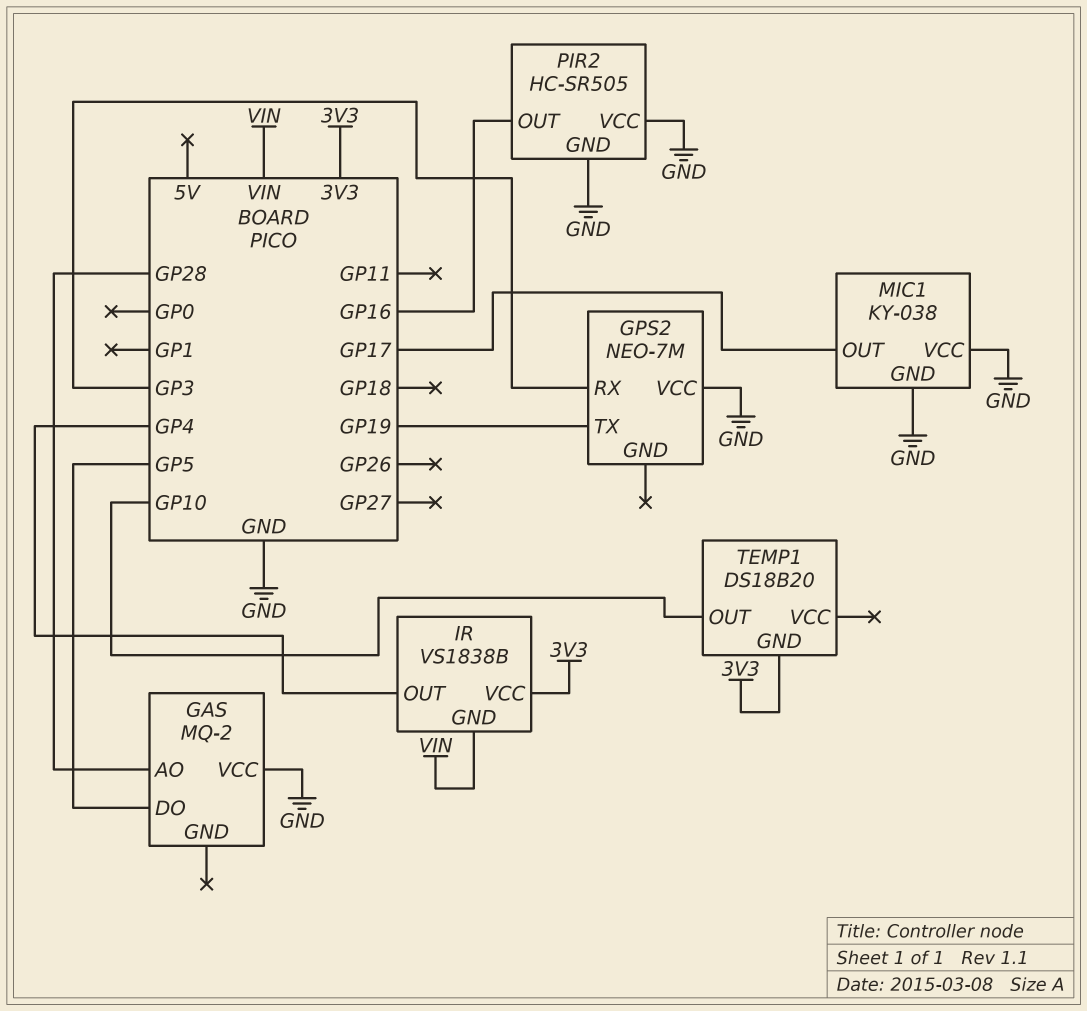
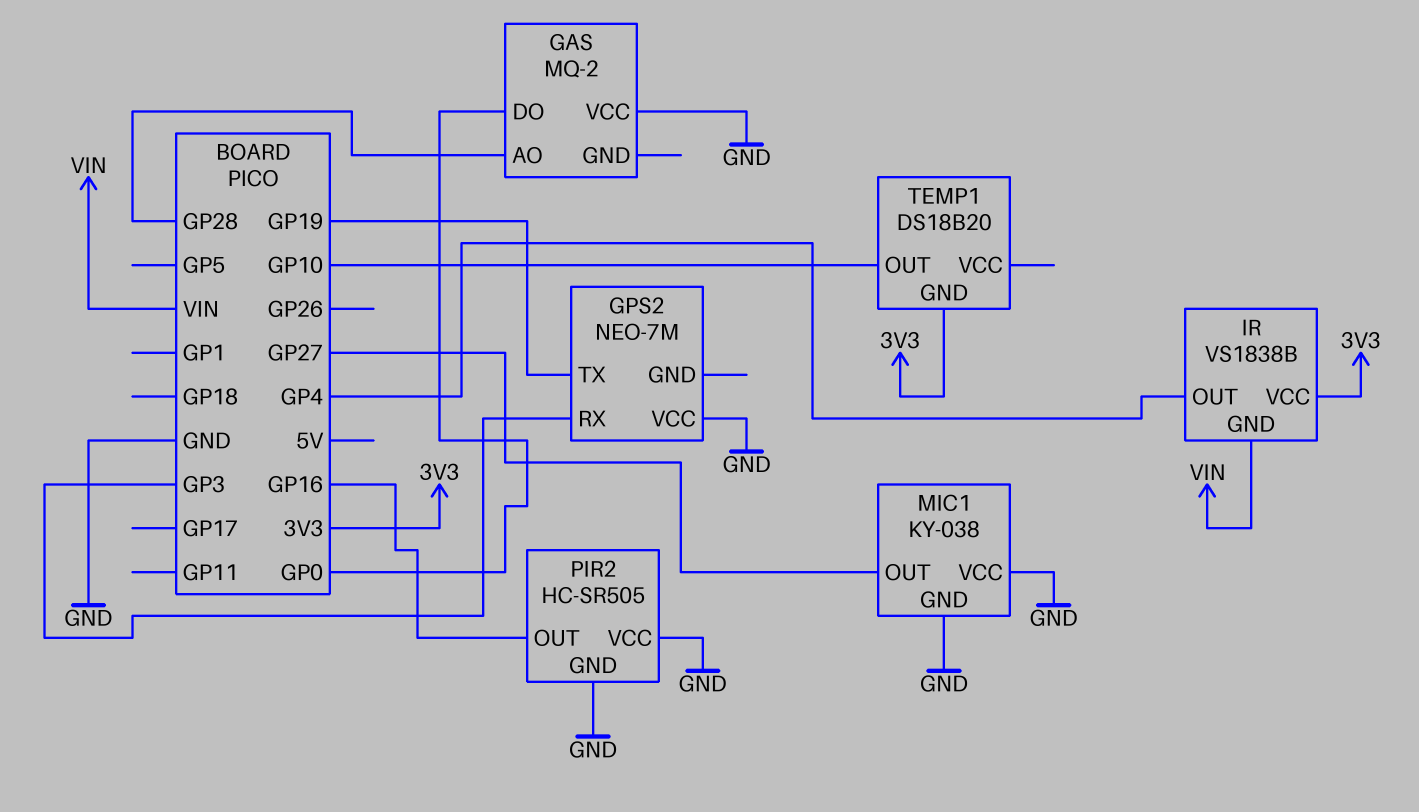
GAS pin DO: GP5 -> GP0
MIC1 pin OUT: GP17 -> GP27

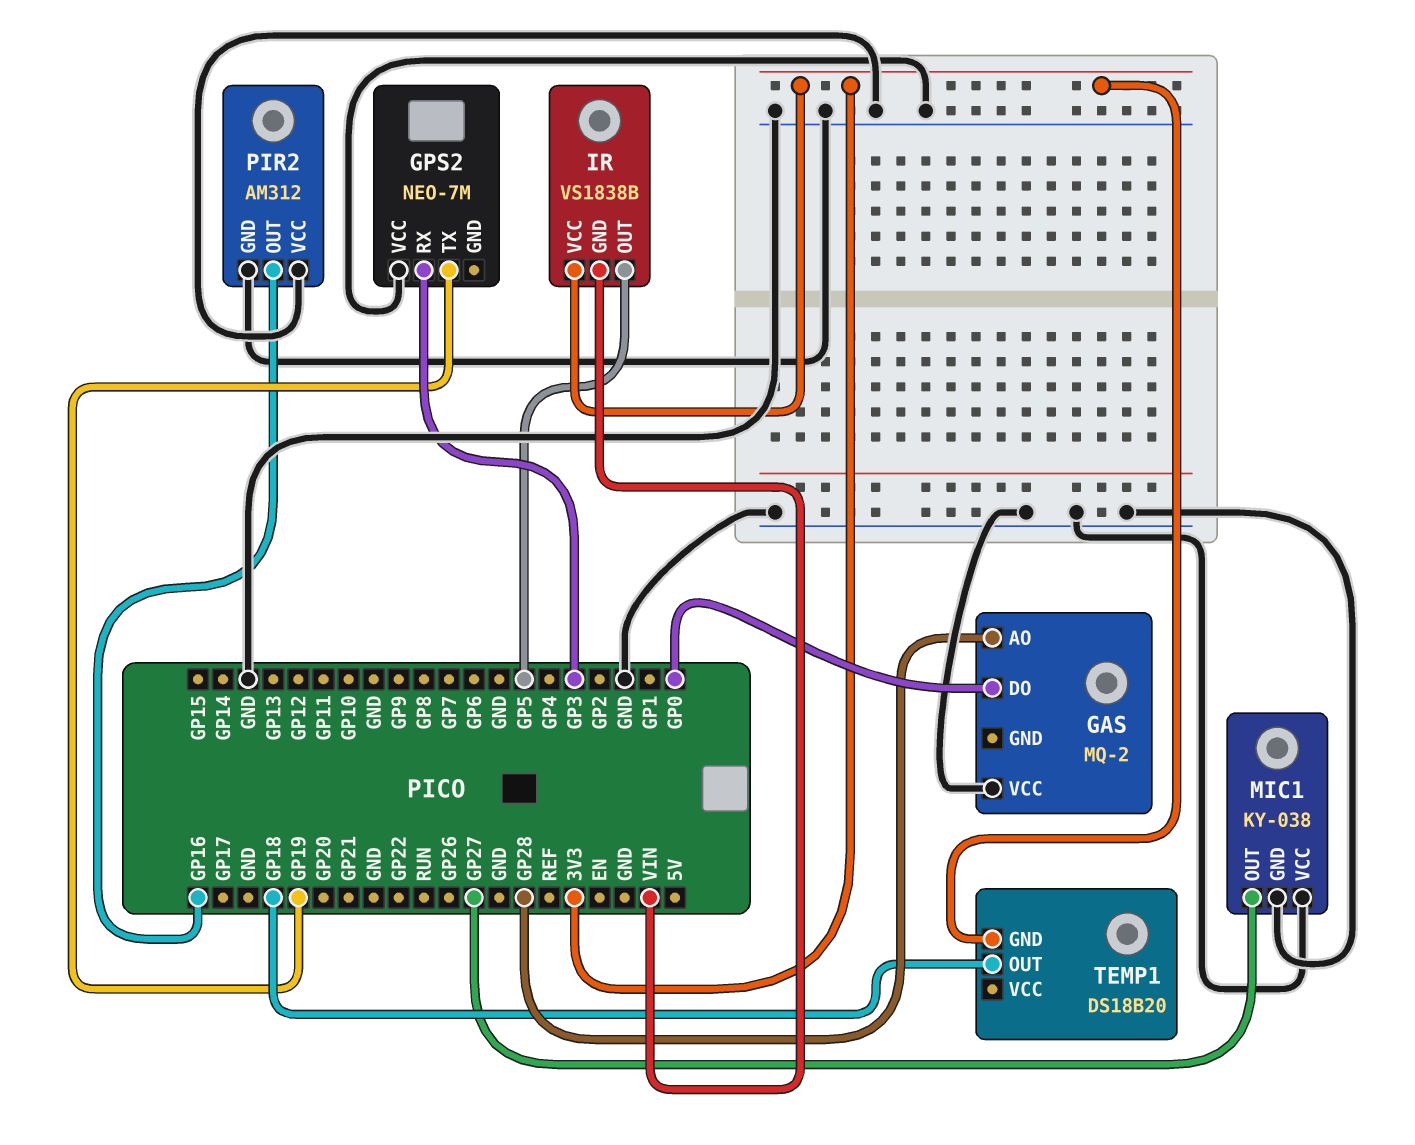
IR pin OUT: GP4 -> GP5
PIR2: HC-SR505 -> AM312
TEMP1 pin OUT: GP10 -> GP18

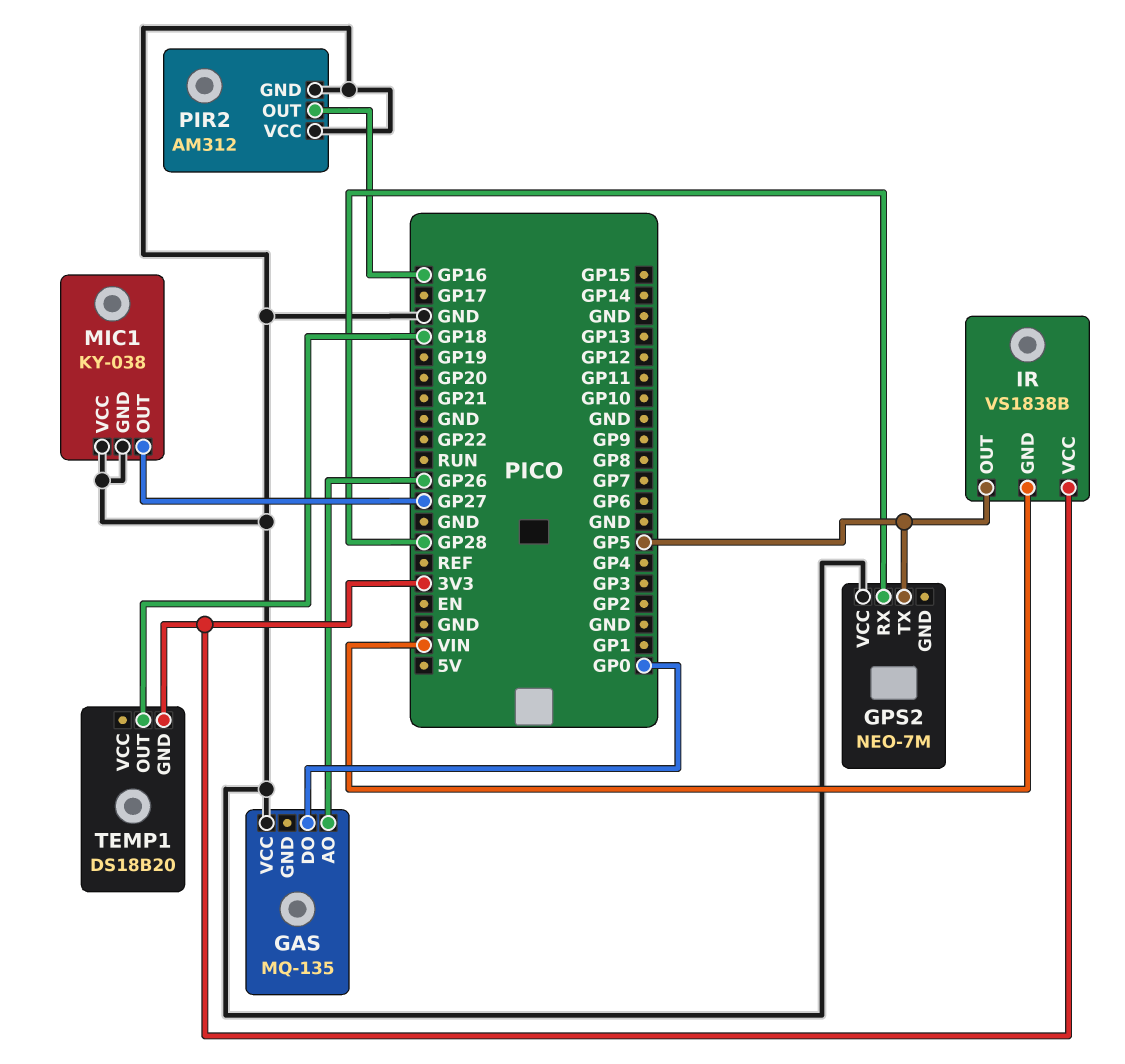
GAS: MQ-2 -> MQ-135
GAS pin AO: GP28 -> GP26
GPS2 pin RX: GP3 -> GP28
GPS2 pin TX: GP19 -> GP5

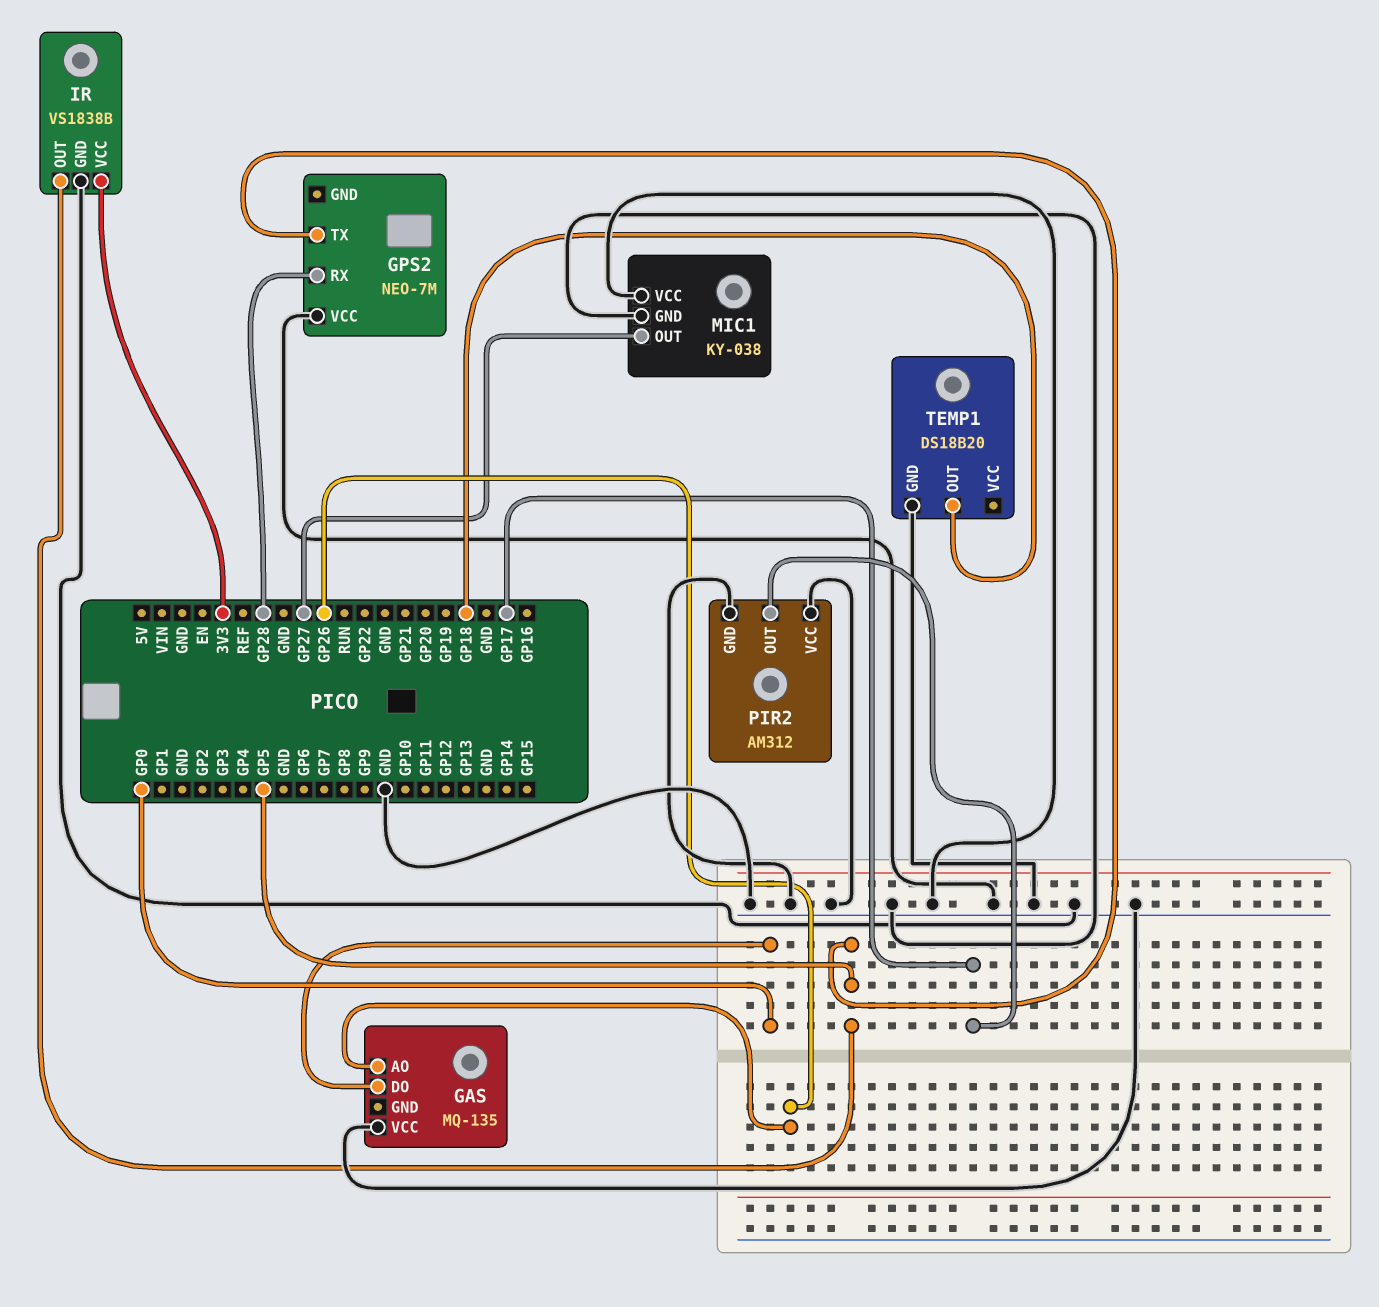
IR pin GND: VIN -> GND
PIR2 pin OUT: GP16 -> GP17
TEMP1 pin GND: 3V3 -> GND

